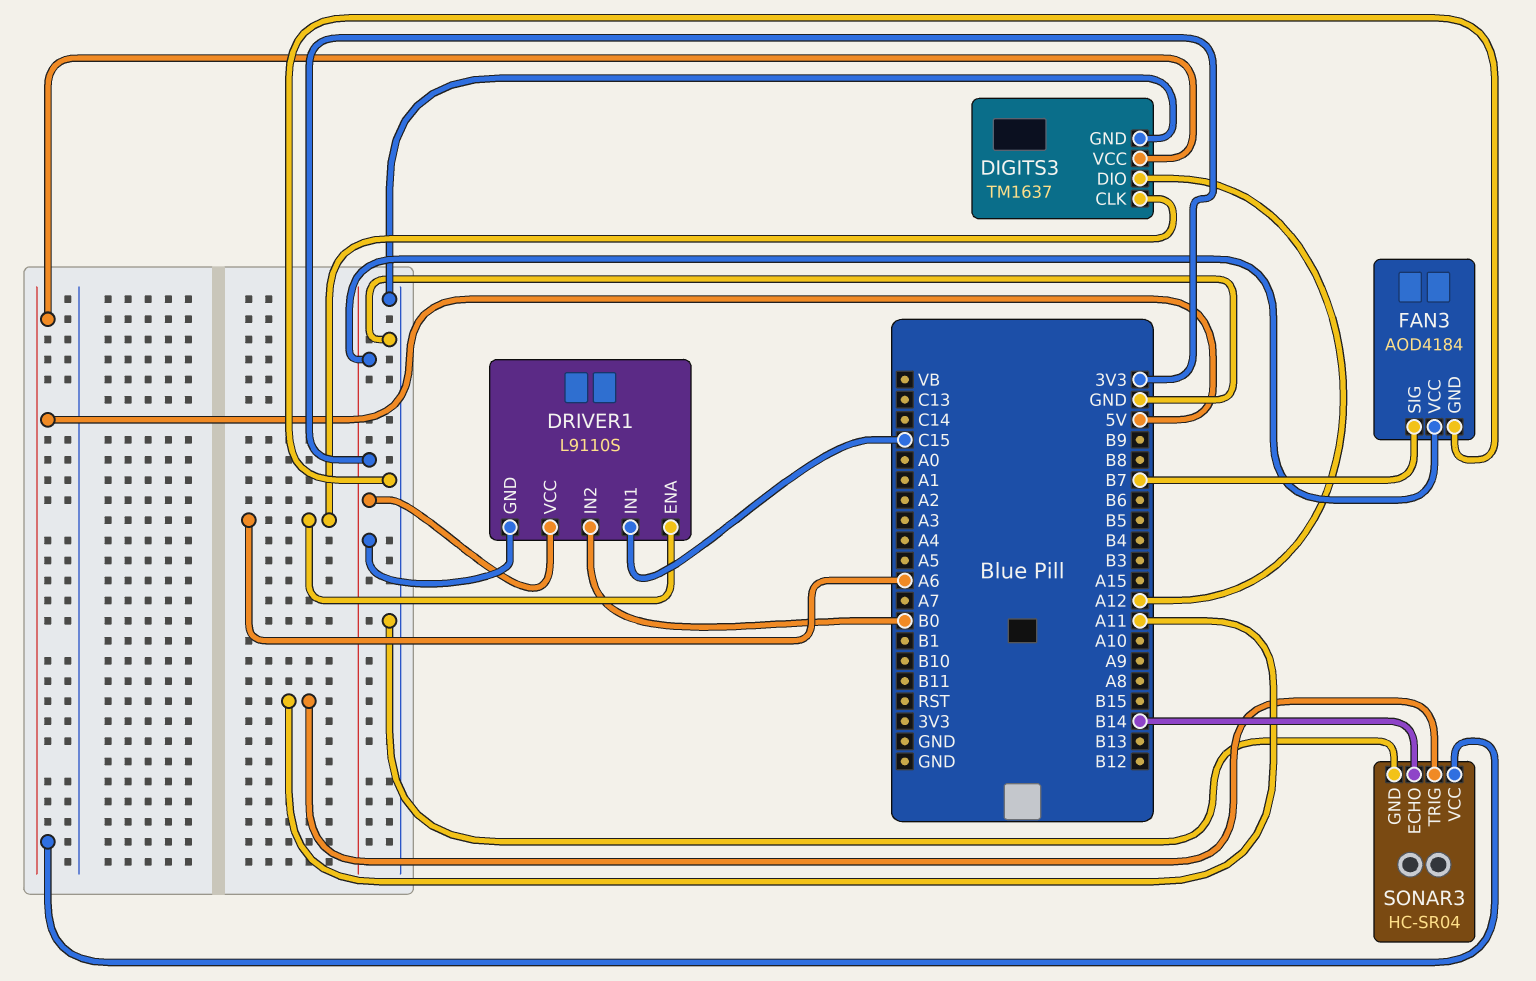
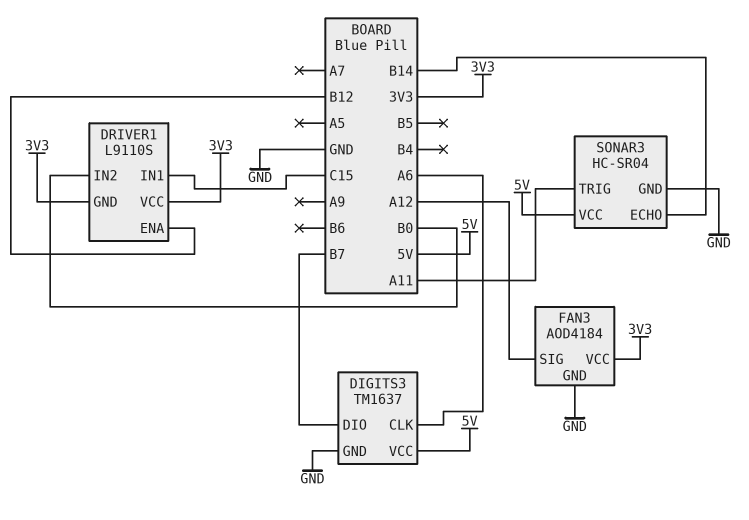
DIGITS3 pin DIO: A12 -> B7
DRIVER1 pin ENA: A6 -> B12
FAN3 pin SIG: B7 -> A12

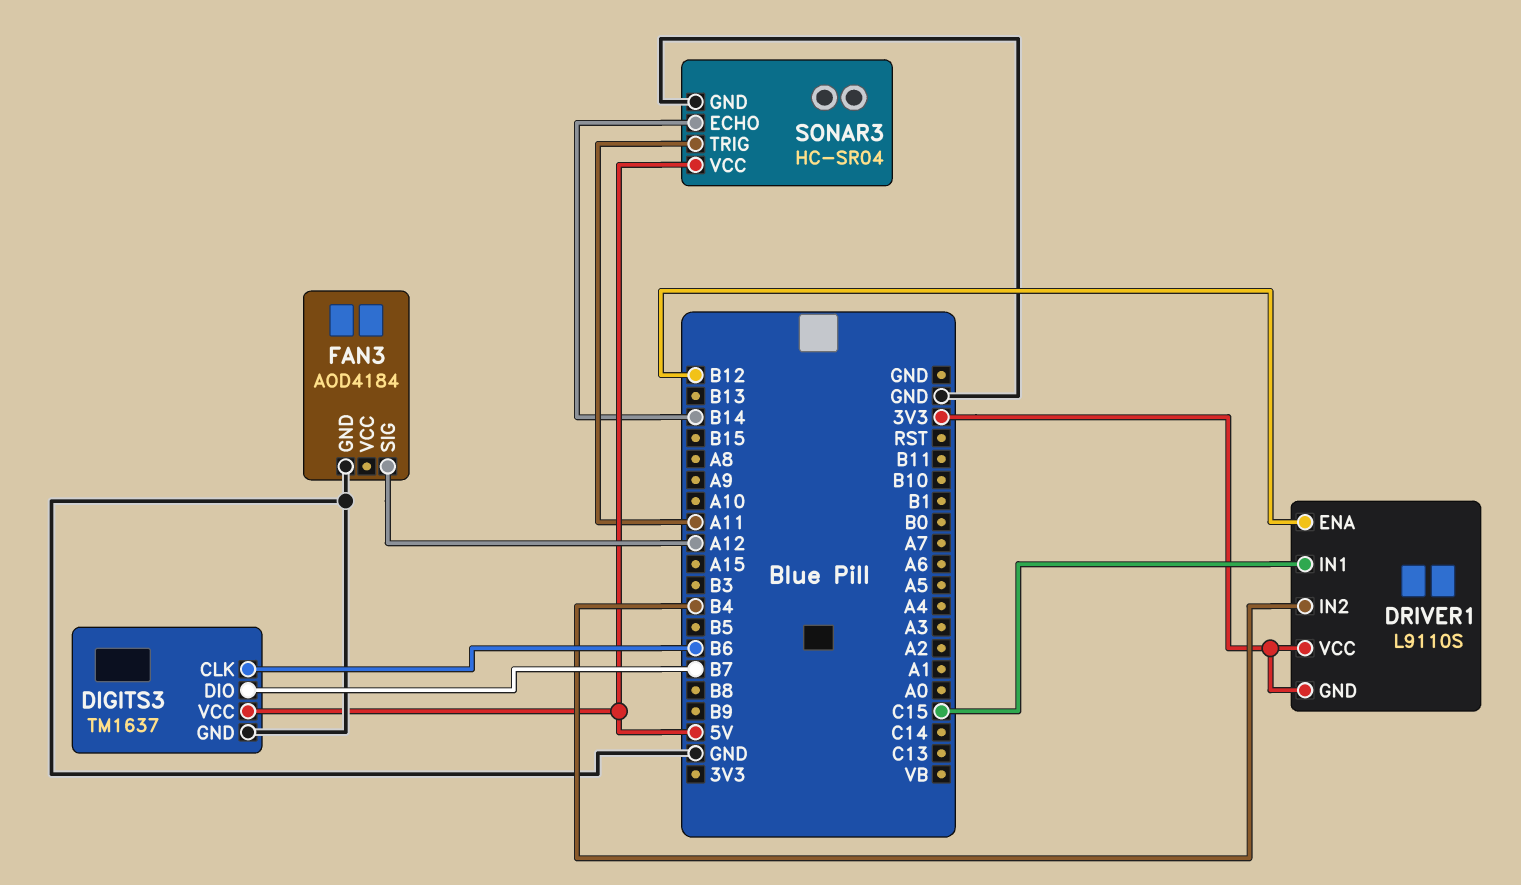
DIGITS3 pin CLK: A6 -> B6
DRIVER1 pin IN2: B0 -> B4
FAN3 pin VCC: 3V3 -> none

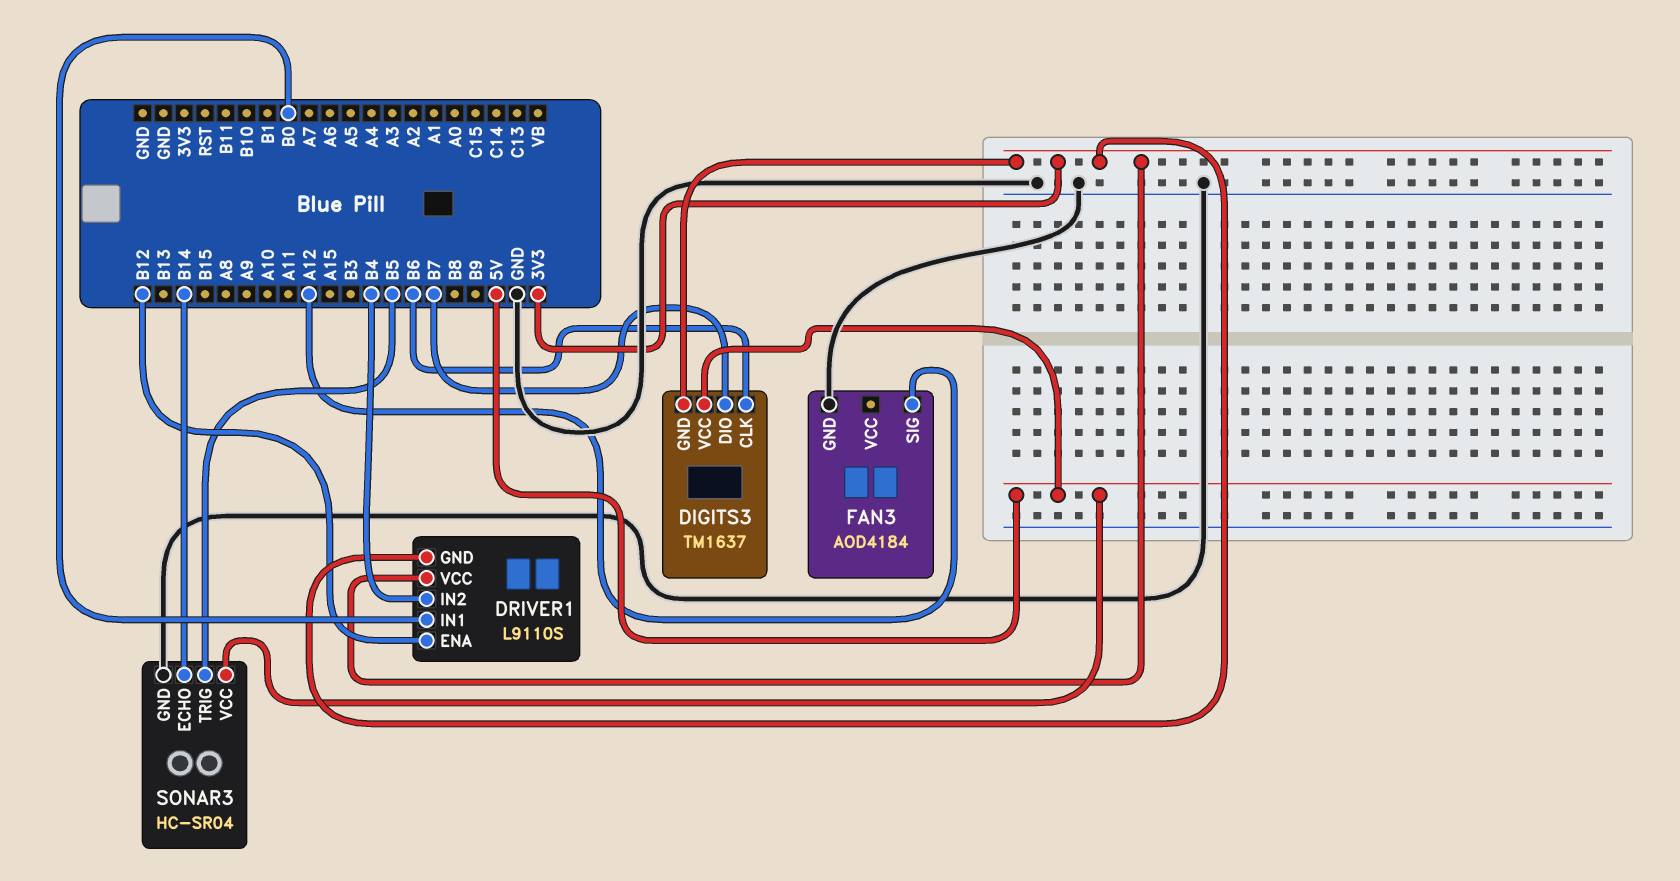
DIGITS3 pin GND: GND -> 3V3
DRIVER1 pin IN1: C15 -> B0
SONAR3 pin TRIG: A11 -> B5

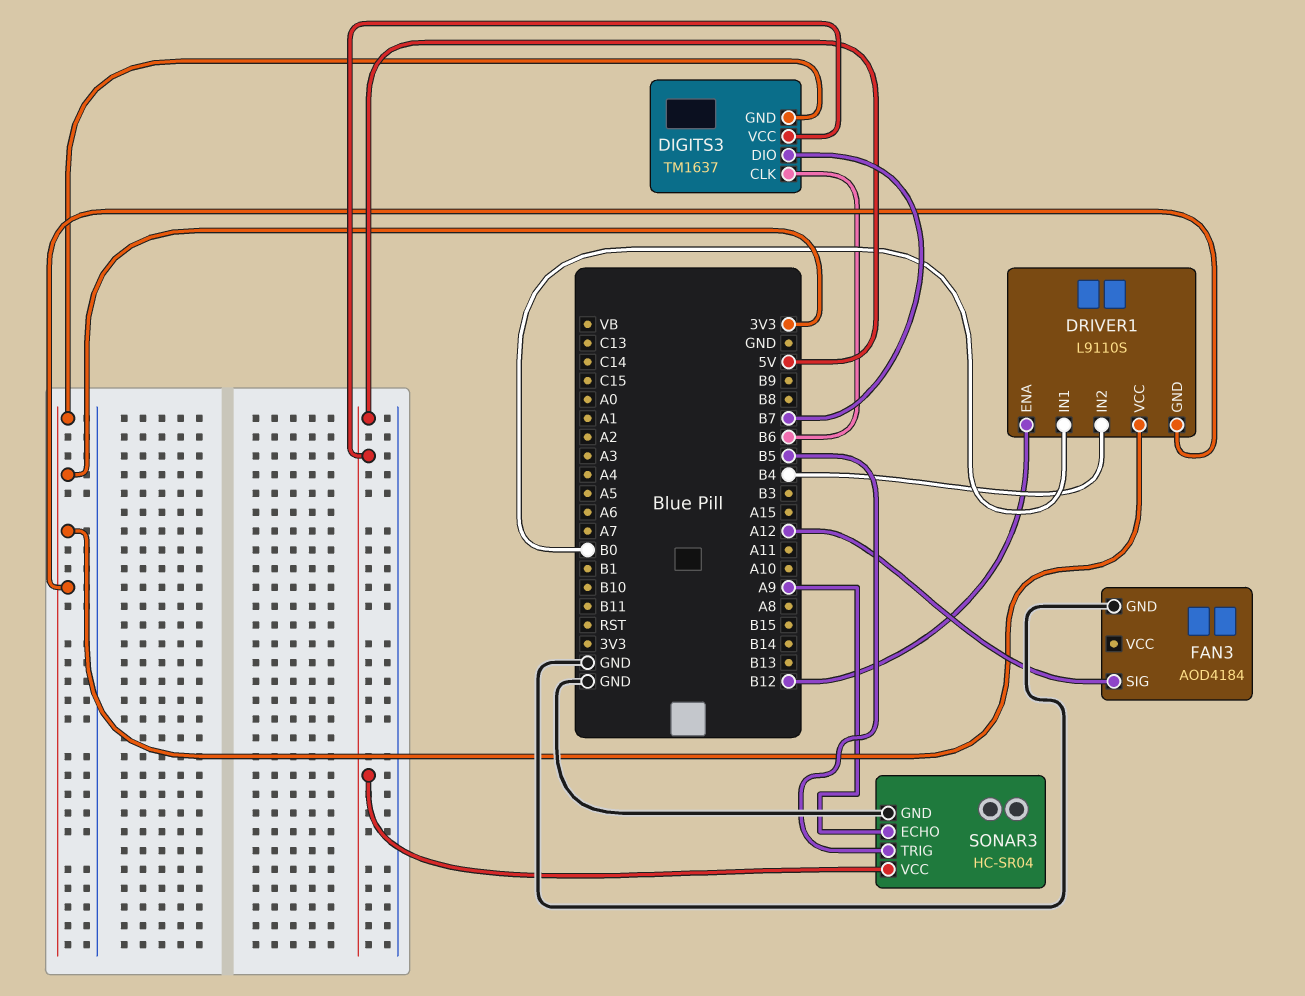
SONAR3 pin ECHO: B14 -> A9

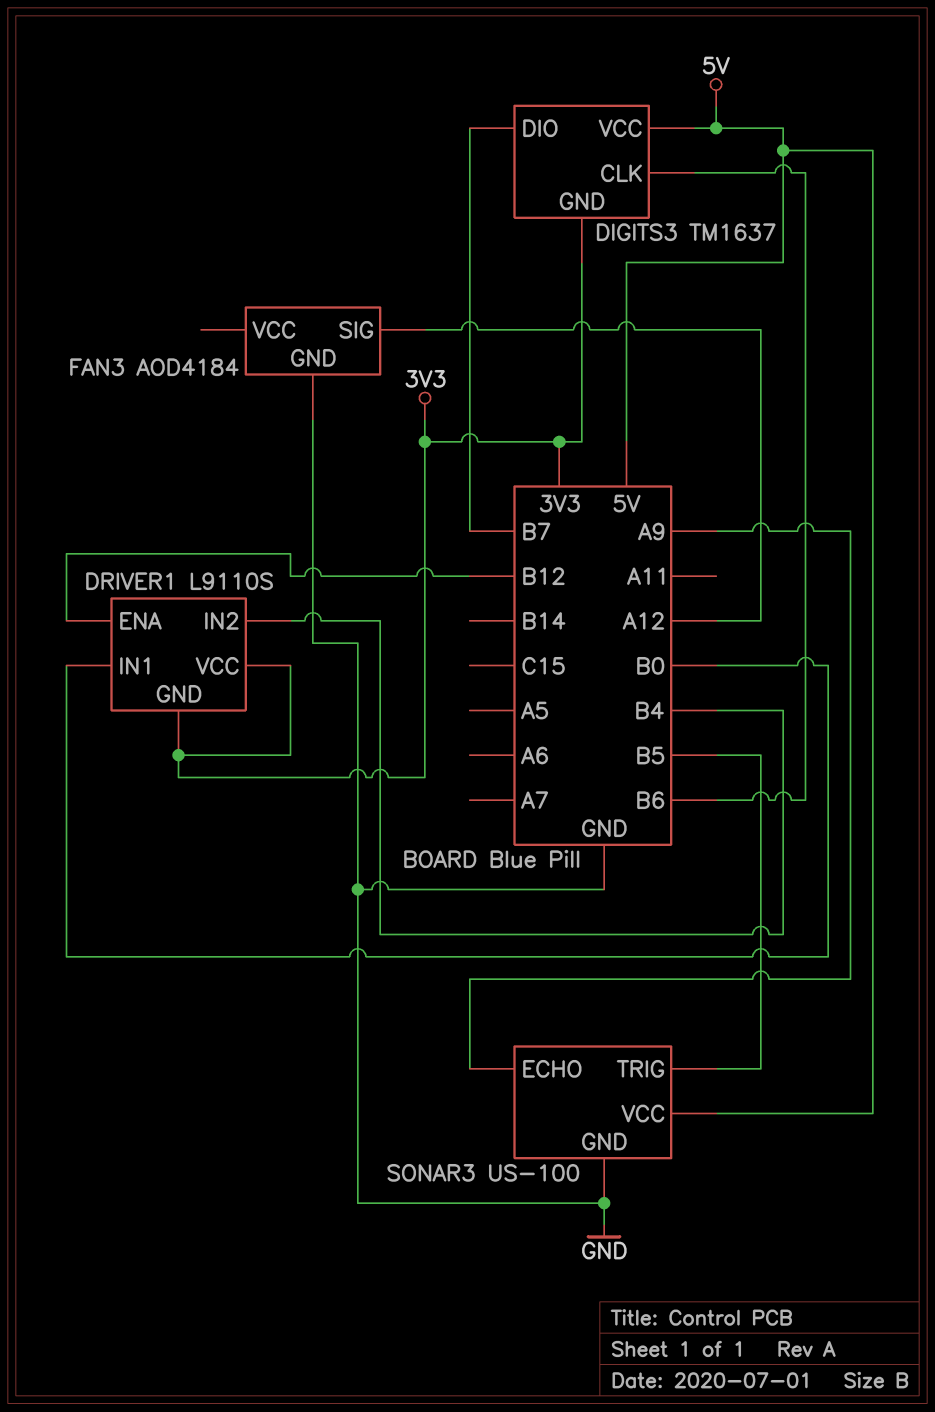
SONAR3: HC-SR04 -> US-100

